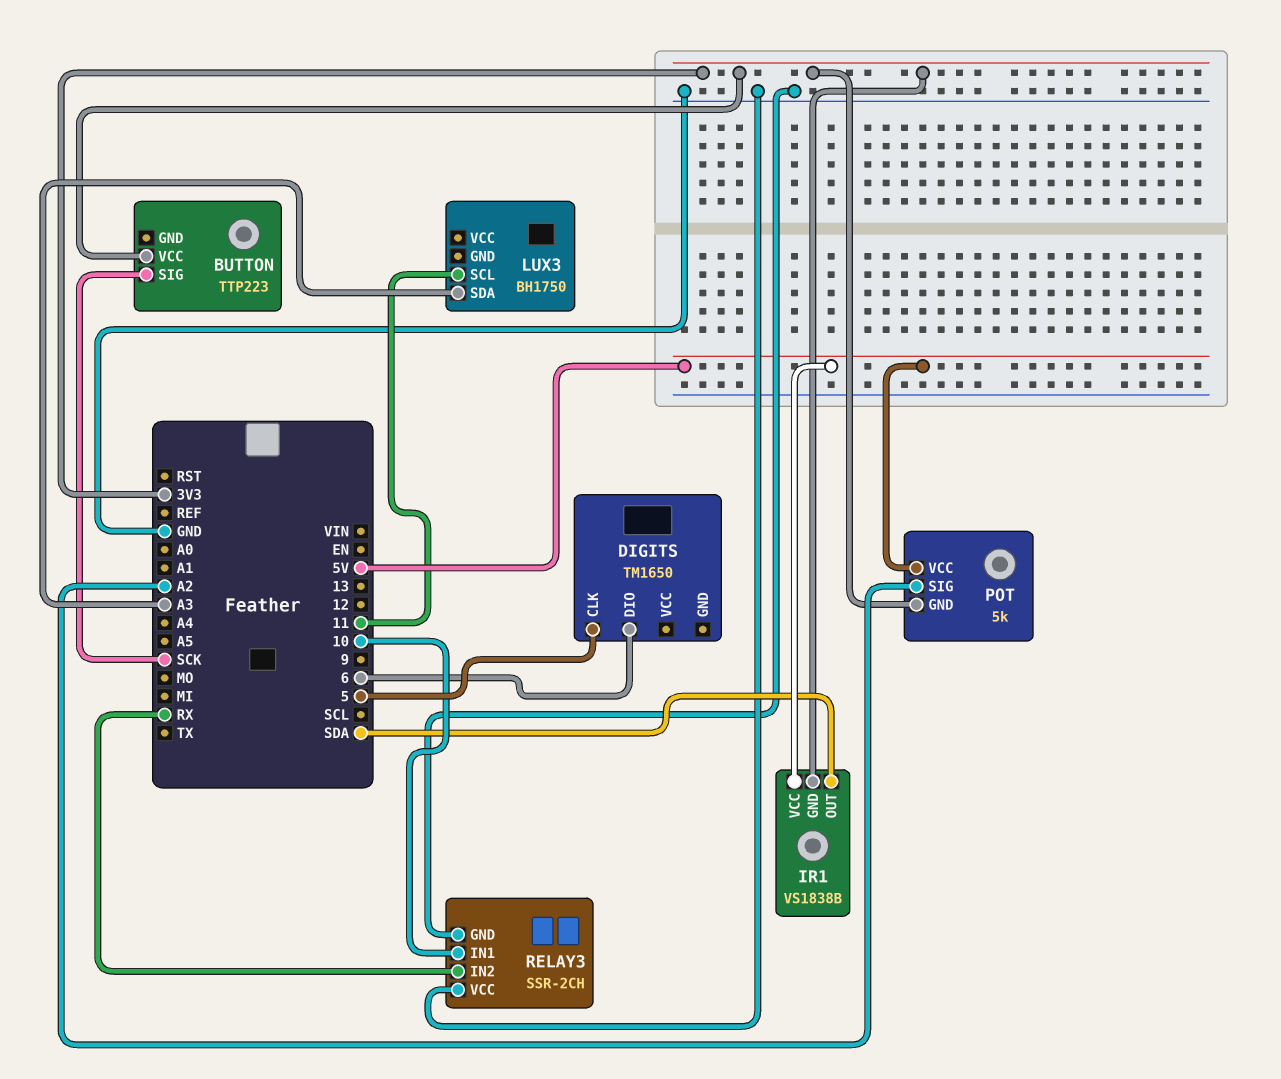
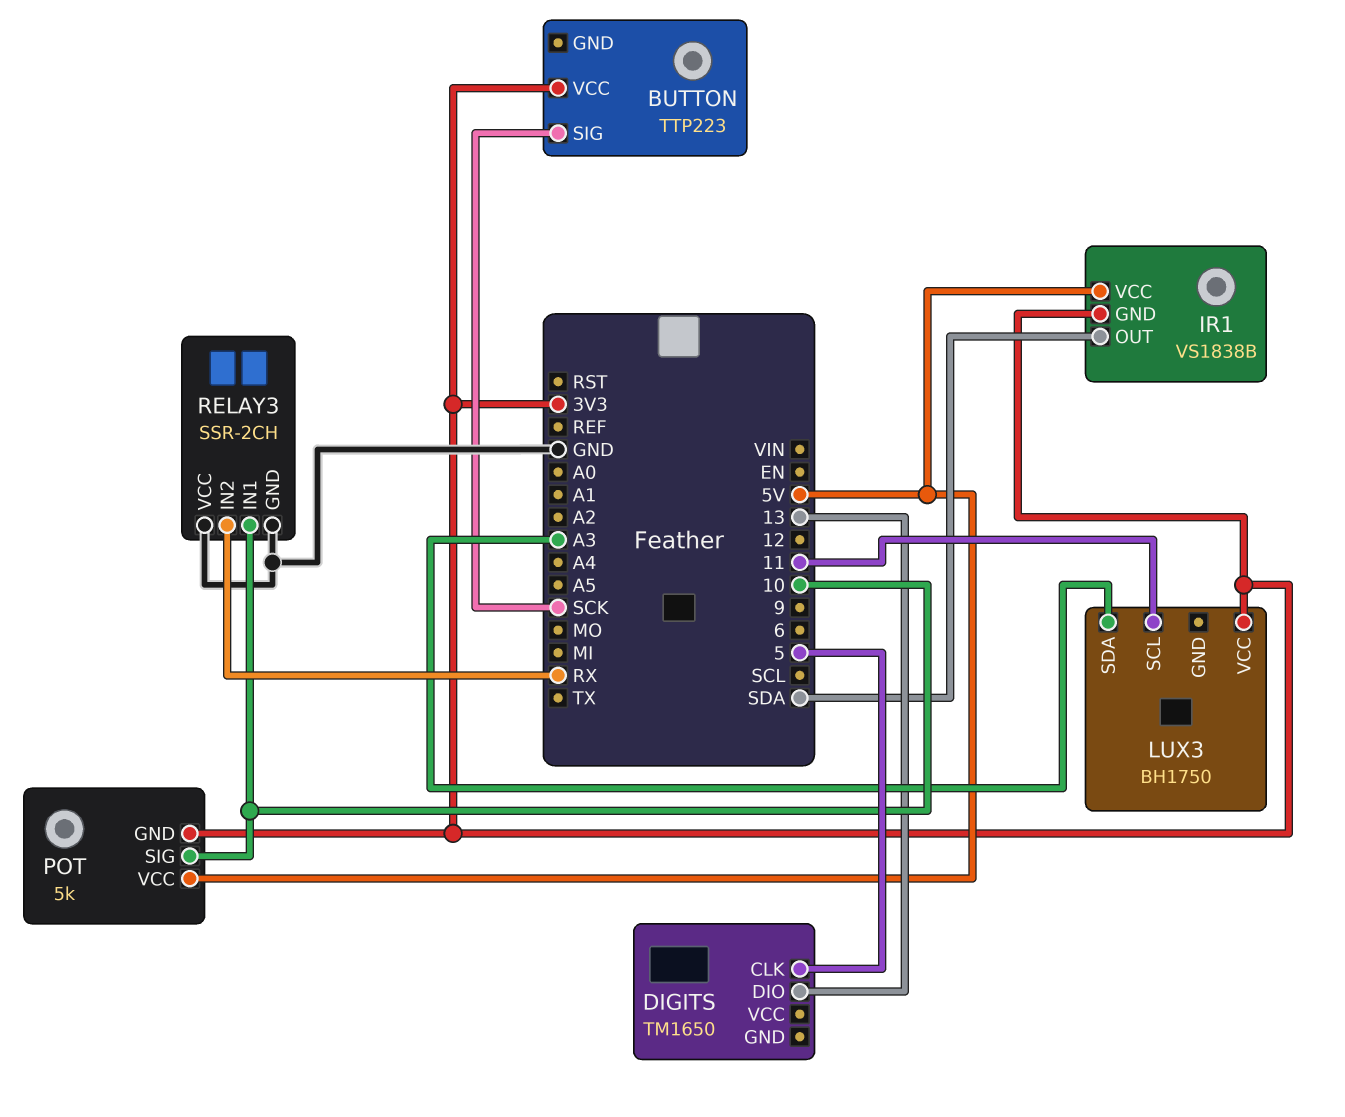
DIGITS pin DIO: 6 -> 13
LUX3 pin VCC: none -> 3V3
POT pin SIG: A2 -> 10

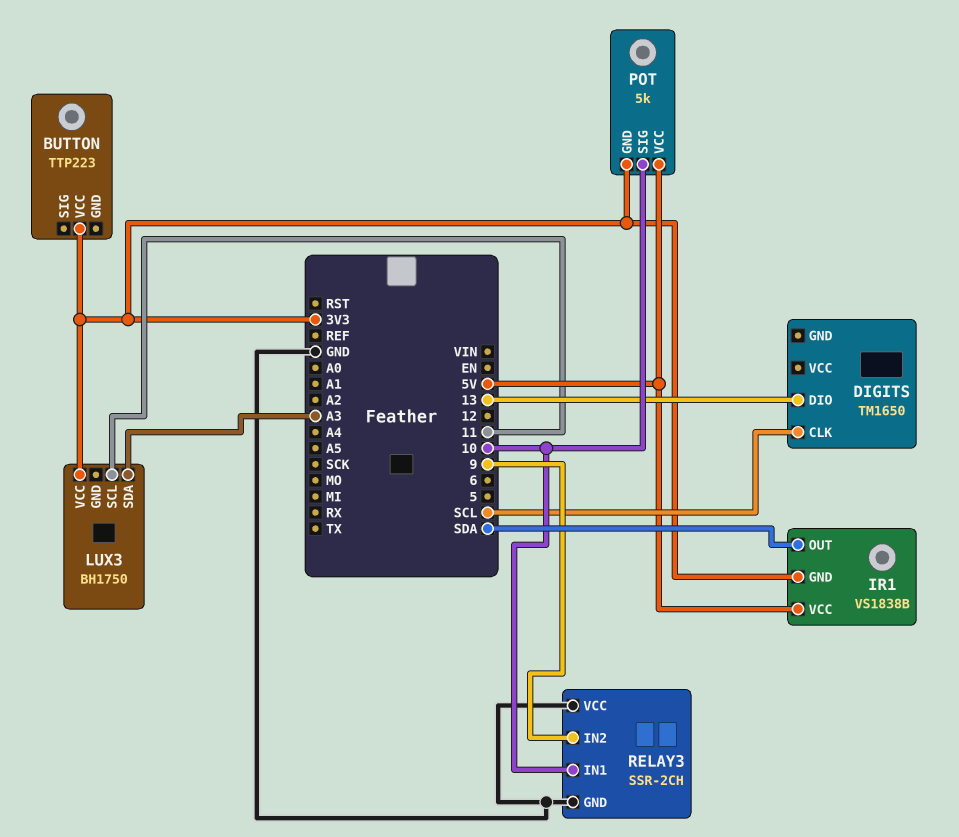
BUTTON pin SIG: SCK -> none
DIGITS pin CLK: 5 -> SCL
RELAY3 pin IN2: RX -> 9

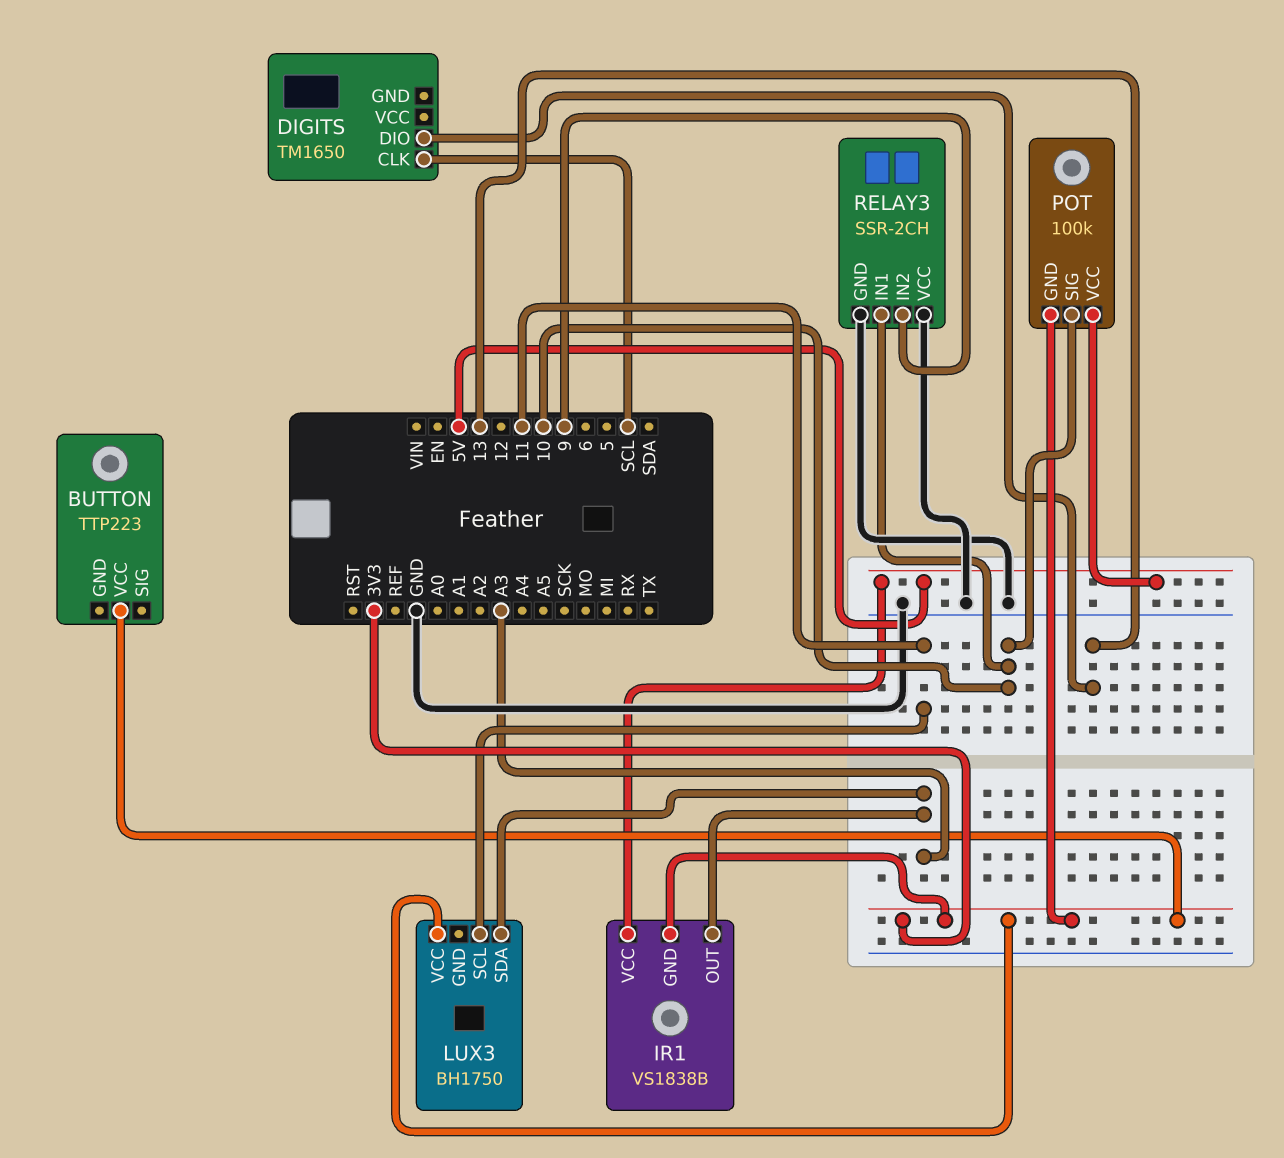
IR1 pin OUT: SDA -> A3
POT: 5k -> 100k

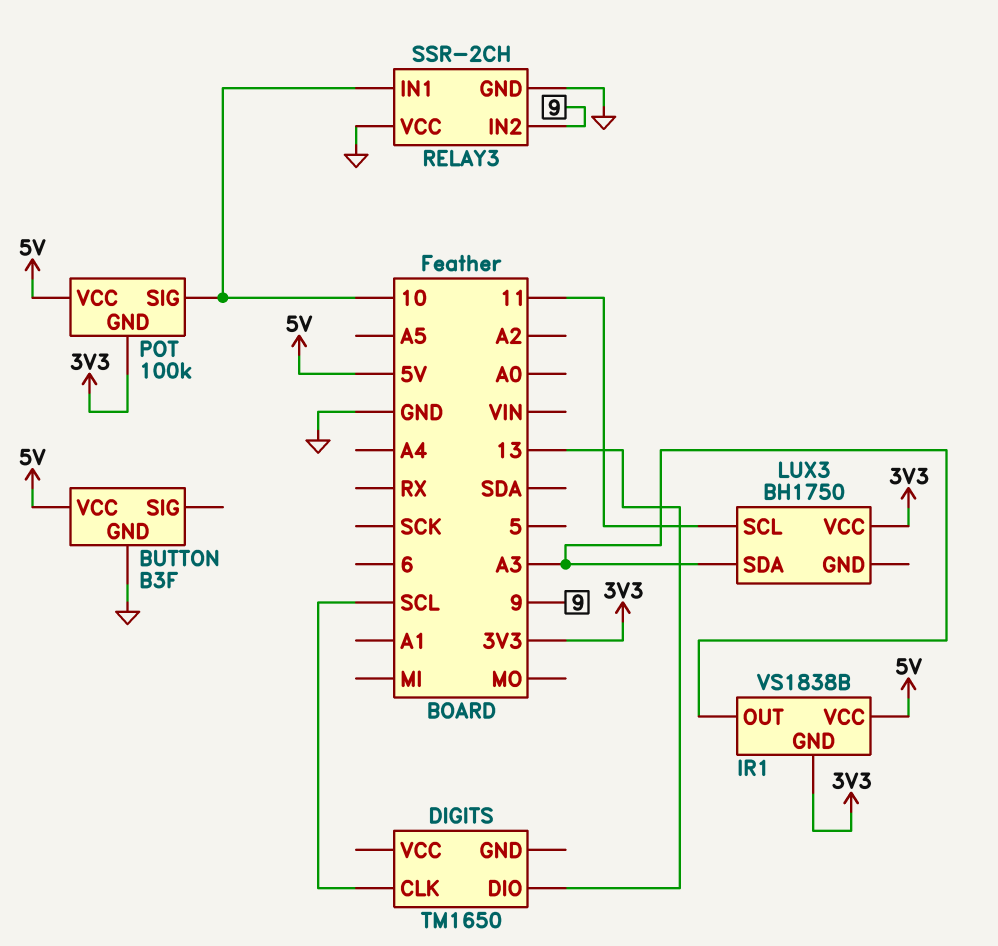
BUTTON: TTP223 -> B3F
BUTTON pin GND: none -> GND
BUTTON pin VCC: 3V3 -> 5V

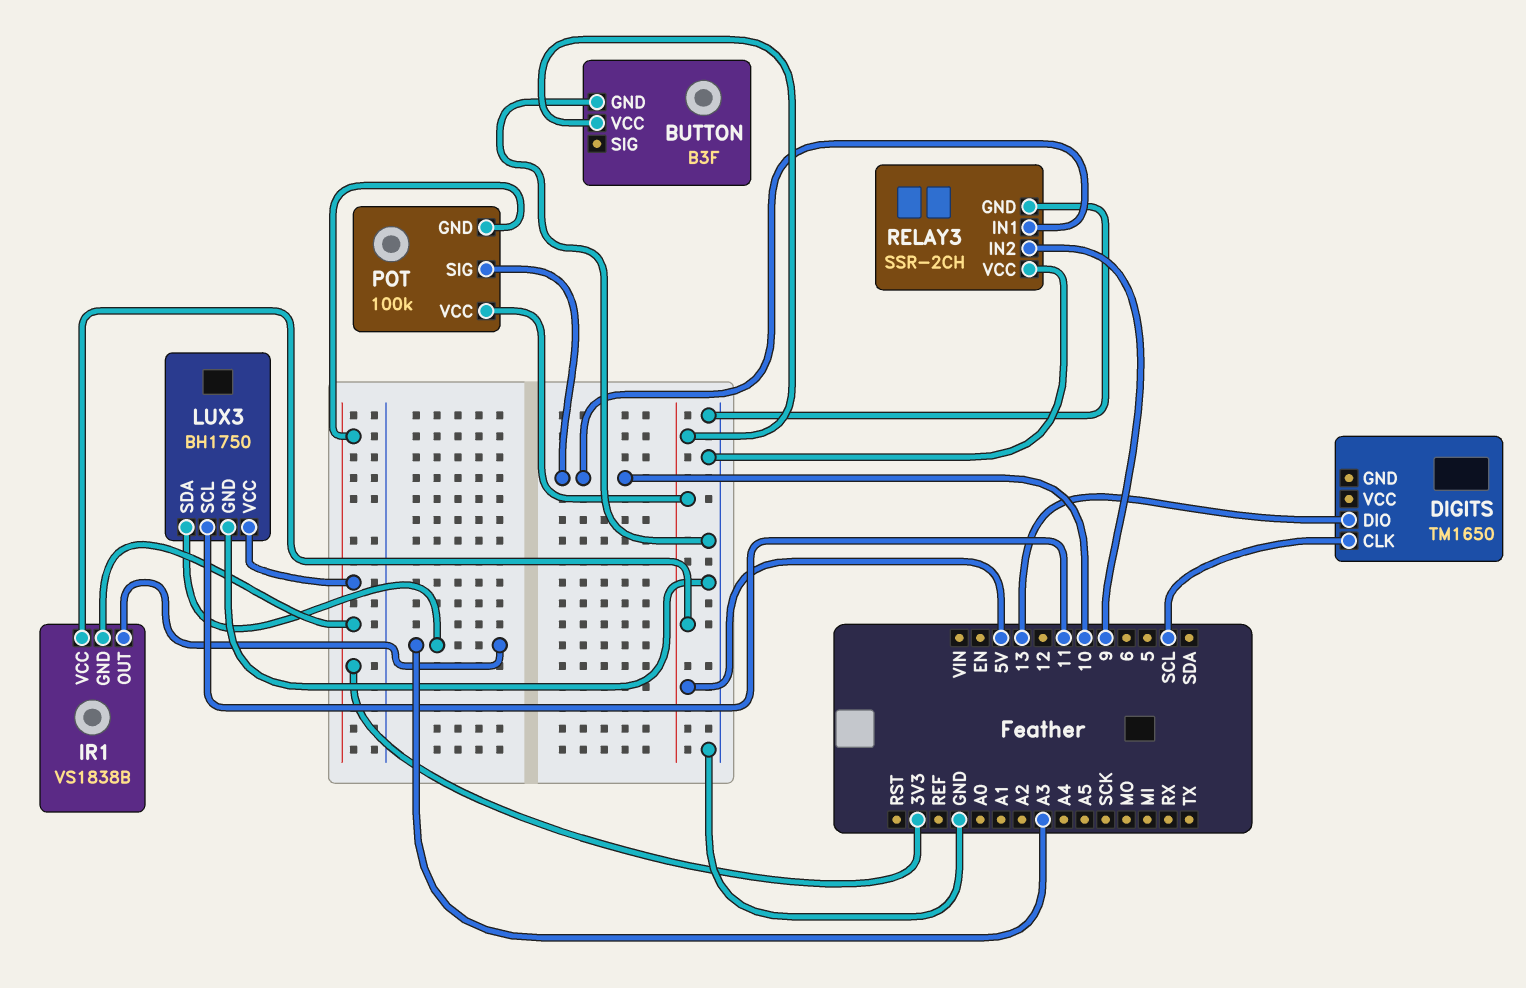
LUX3 pin GND: none -> GND

